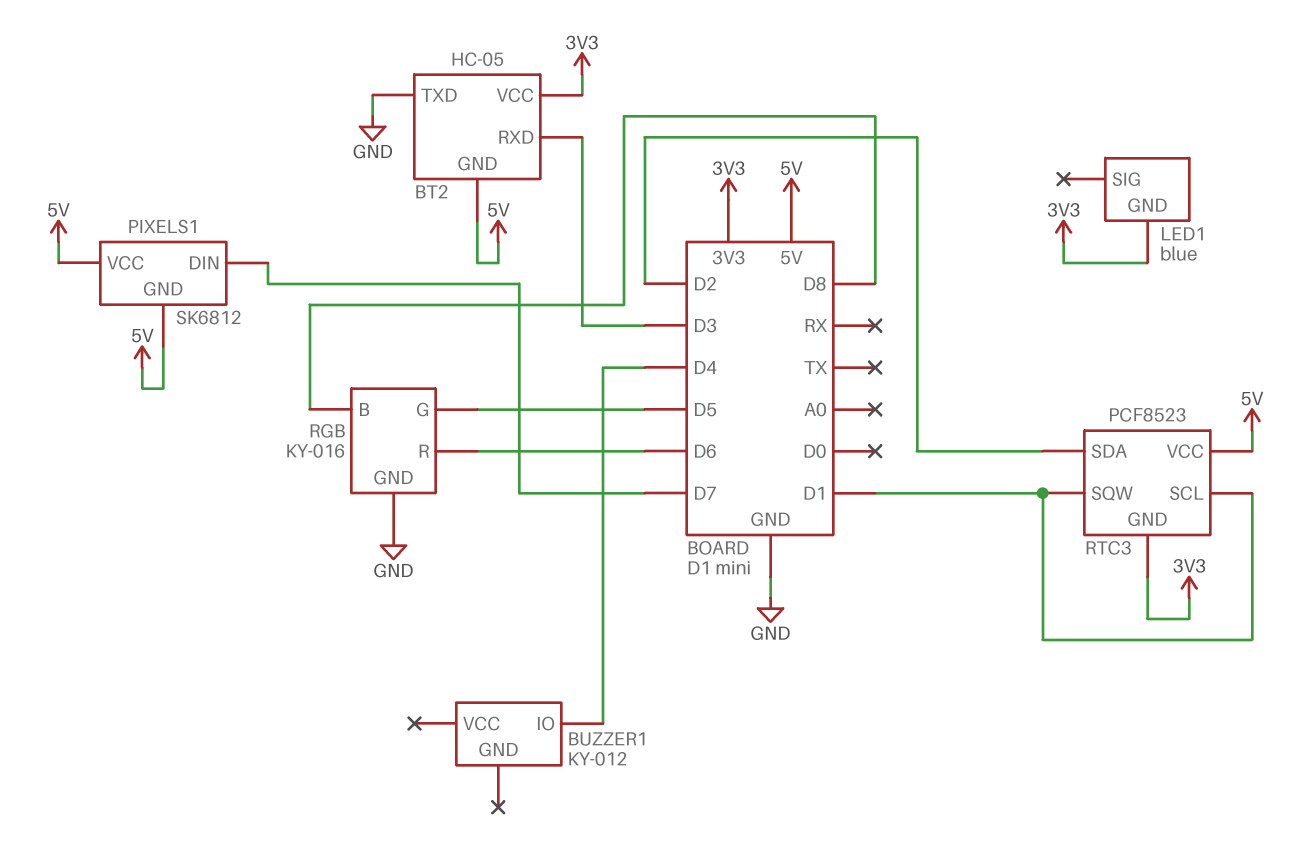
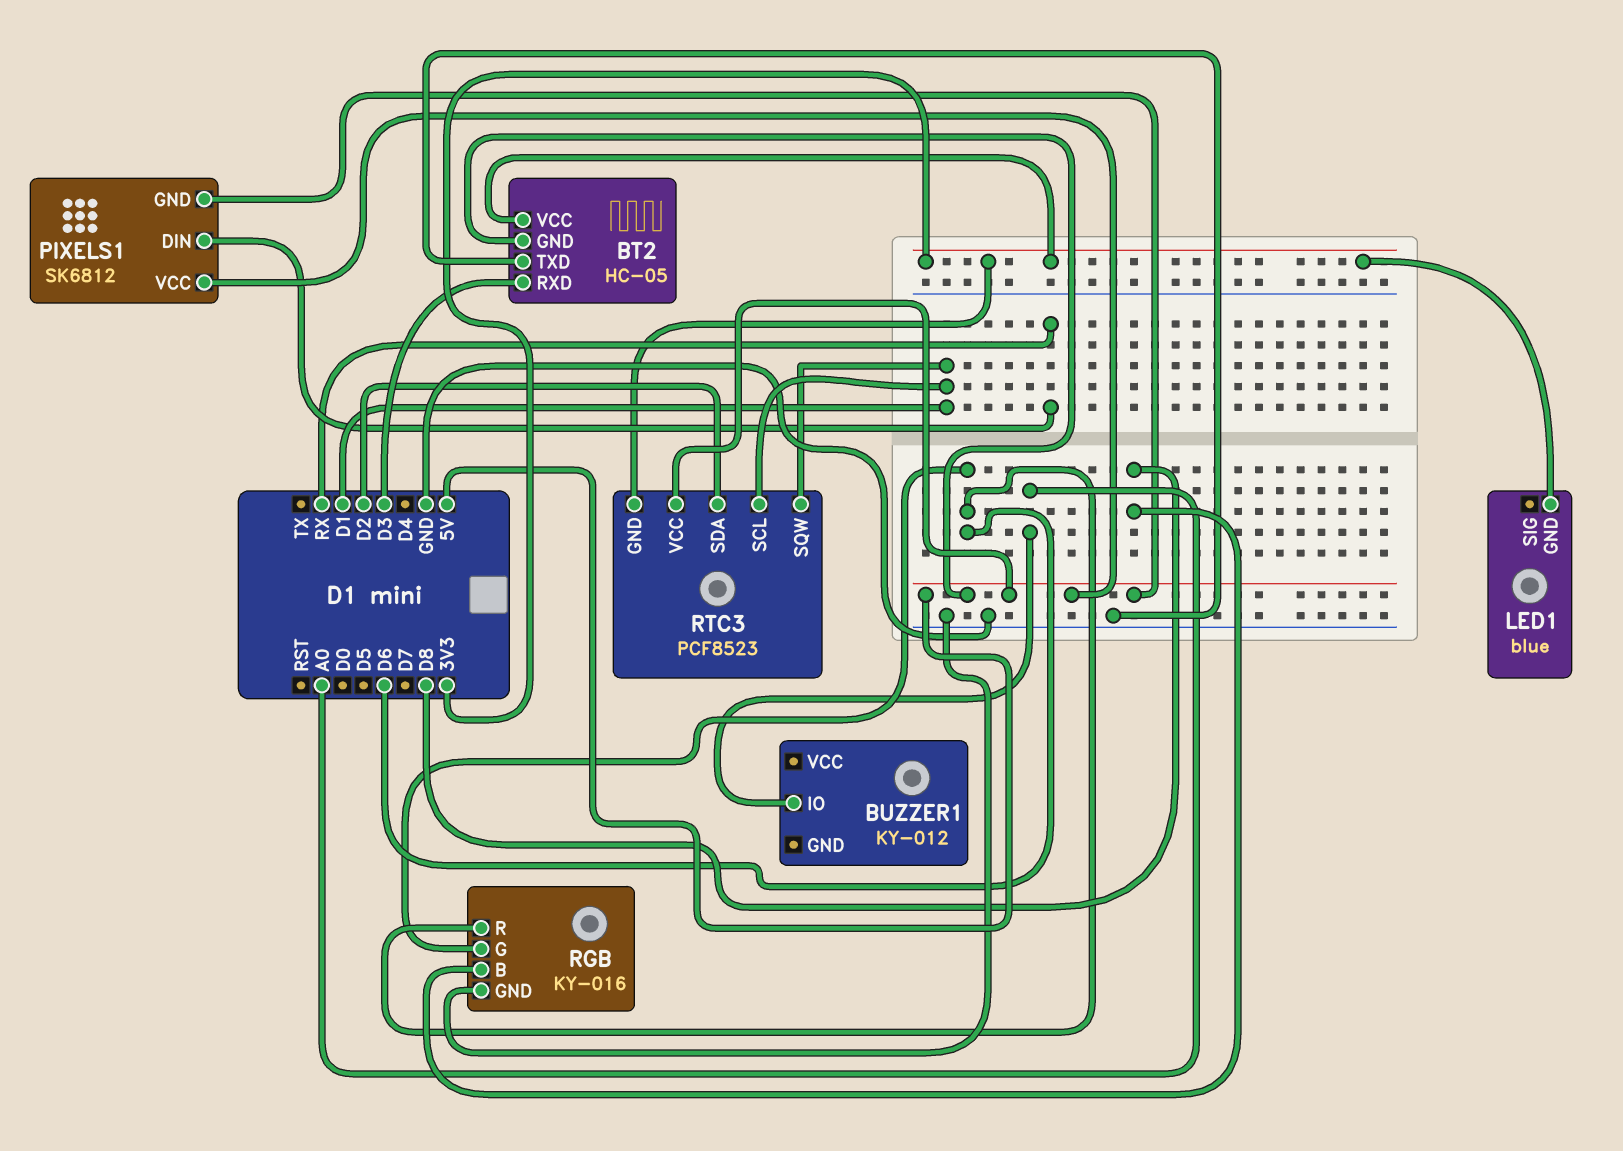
BUZZER1 pin IO: D4 -> A0
PIXELS1 pin DIN: D7 -> RX
RGB pin G: D5 -> D6

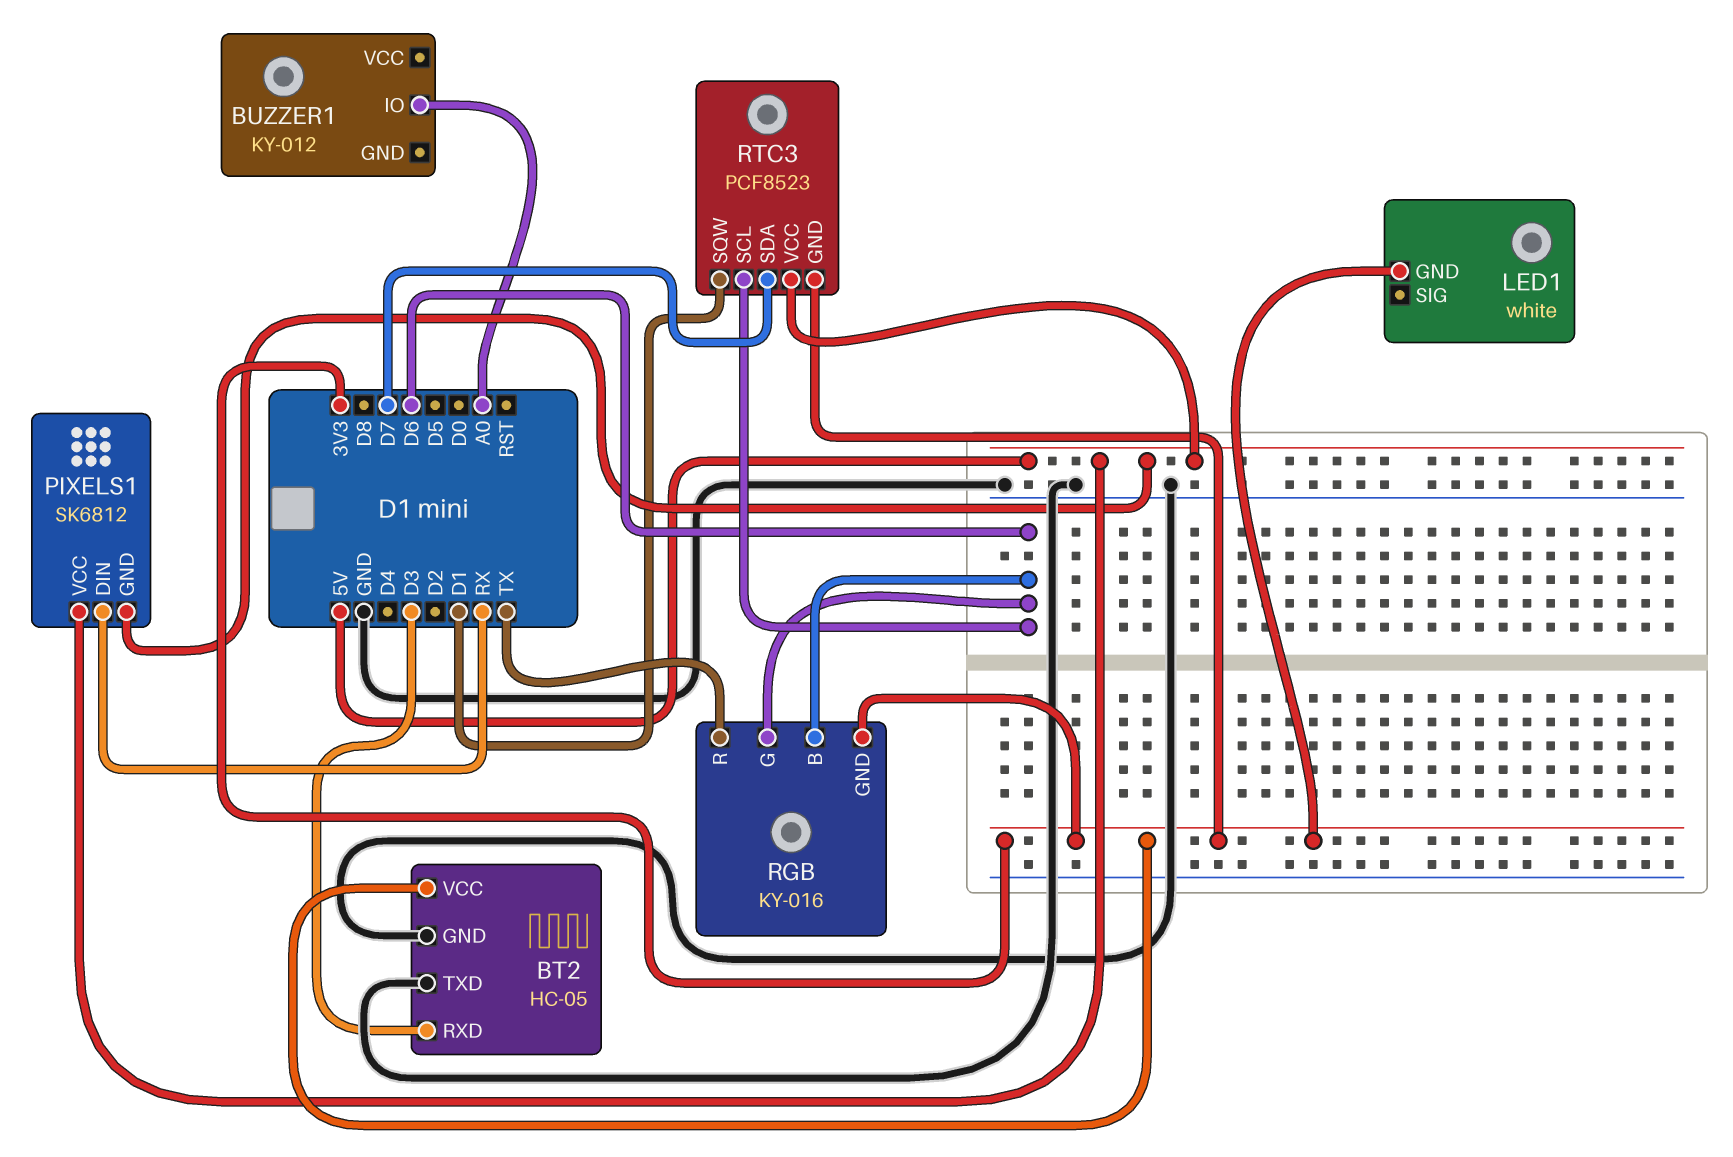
BT2 pin GND: 5V -> GND
LED1: blue -> white
RGB pin B: D8 -> D6
RGB pin GND: GND -> 3V3
RGB pin R: D6 -> TX
RTC3 pin SCL: D1 -> D6
RTC3 pin SDA: D2 -> D7

